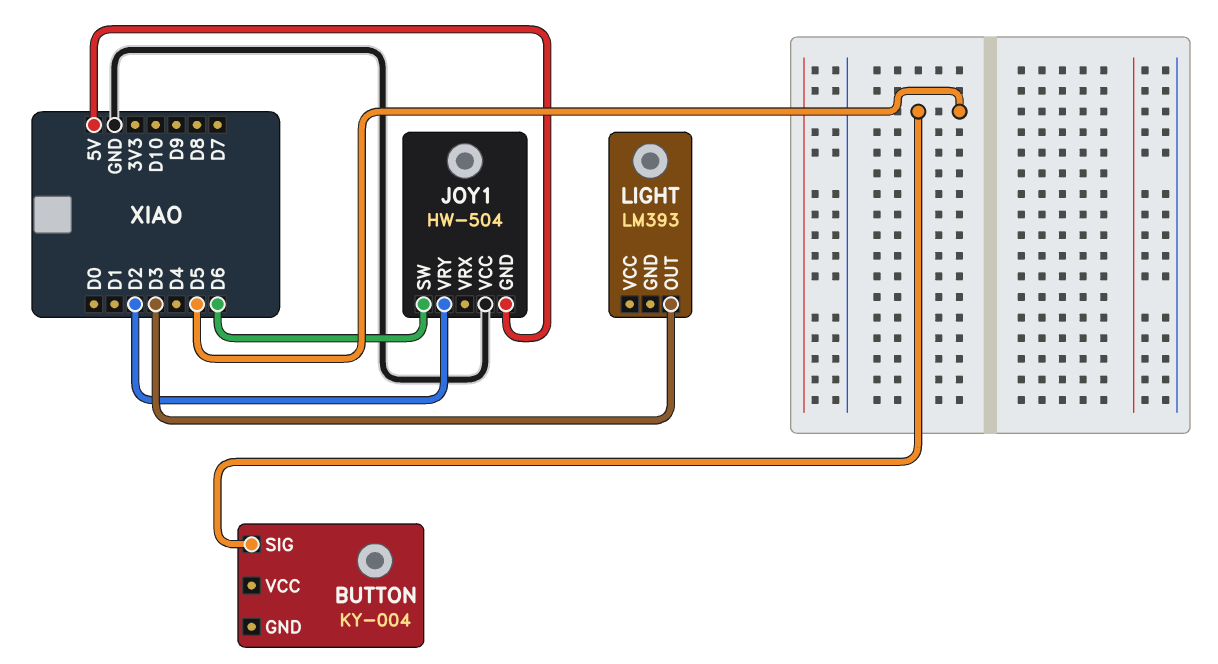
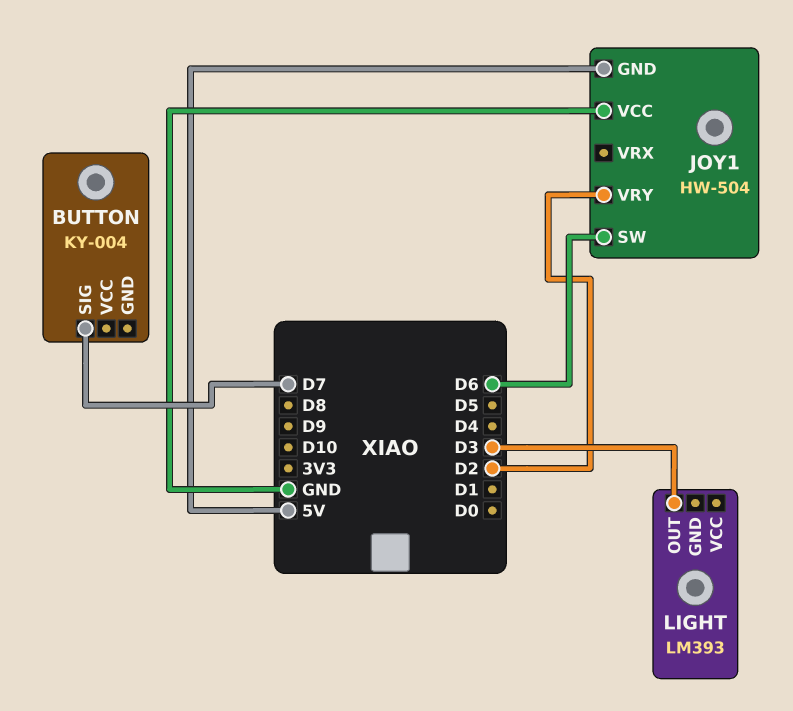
BUTTON pin SIG: D5 -> D7

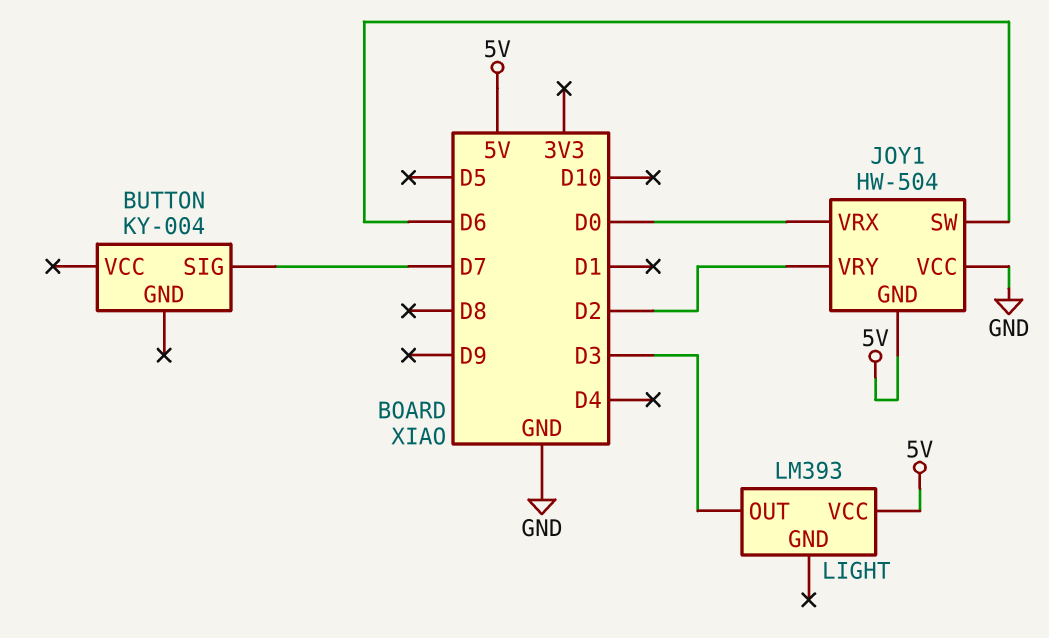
JOY1 pin VRX: none -> D0
LIGHT pin VCC: none -> 5V

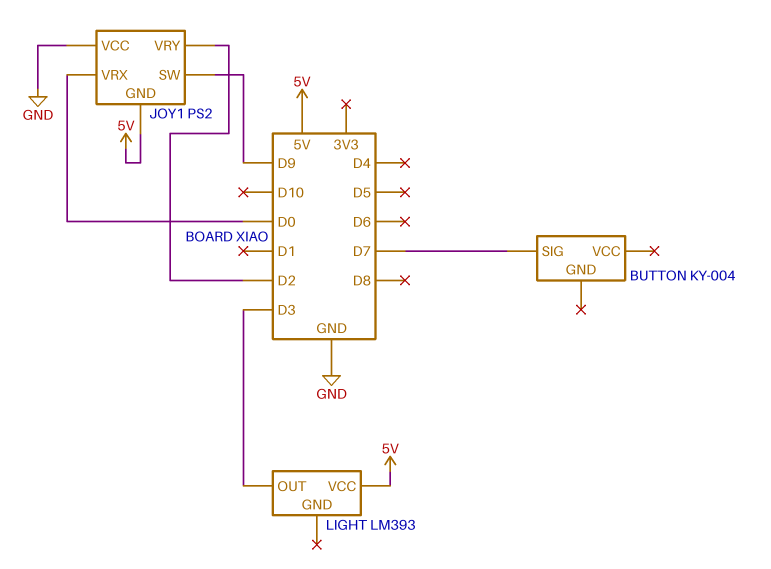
JOY1: HW-504 -> PS2
JOY1 pin SW: D6 -> D9

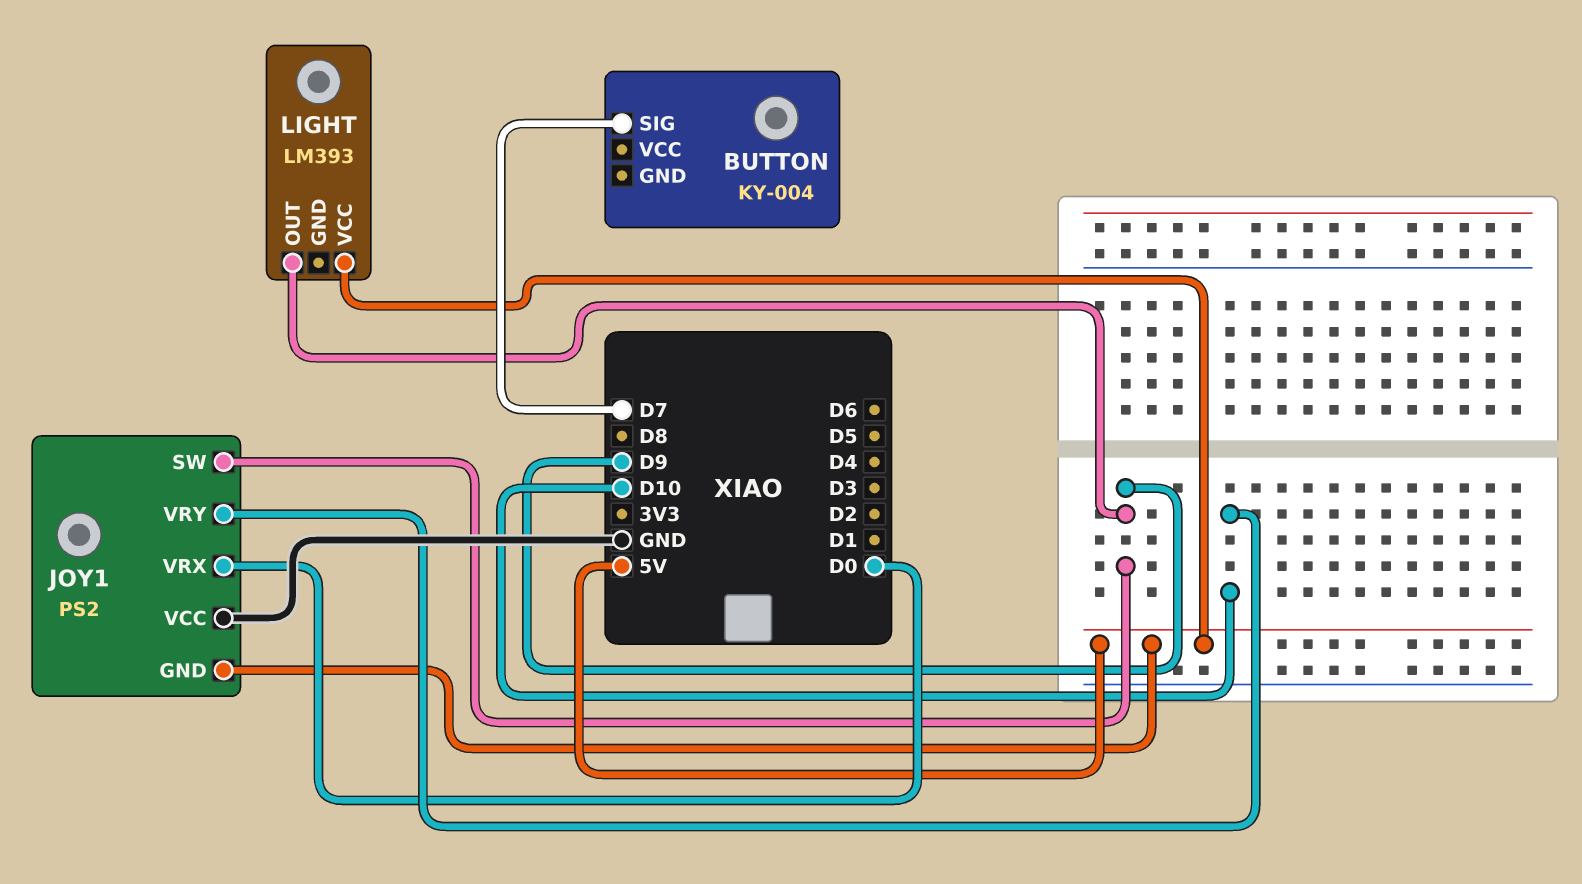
JOY1 pin VRY: D2 -> D10
LIGHT pin OUT: D3 -> D9

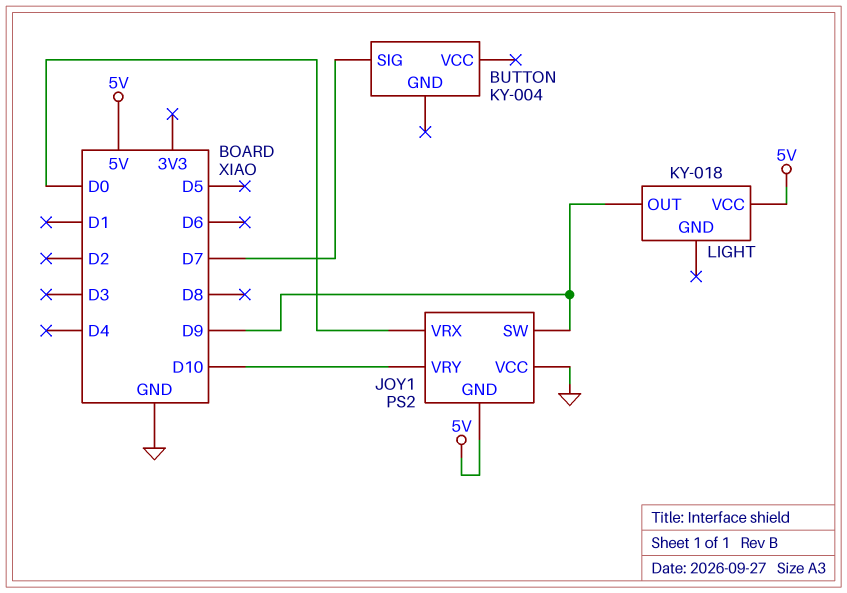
LIGHT: LM393 -> KY-018

